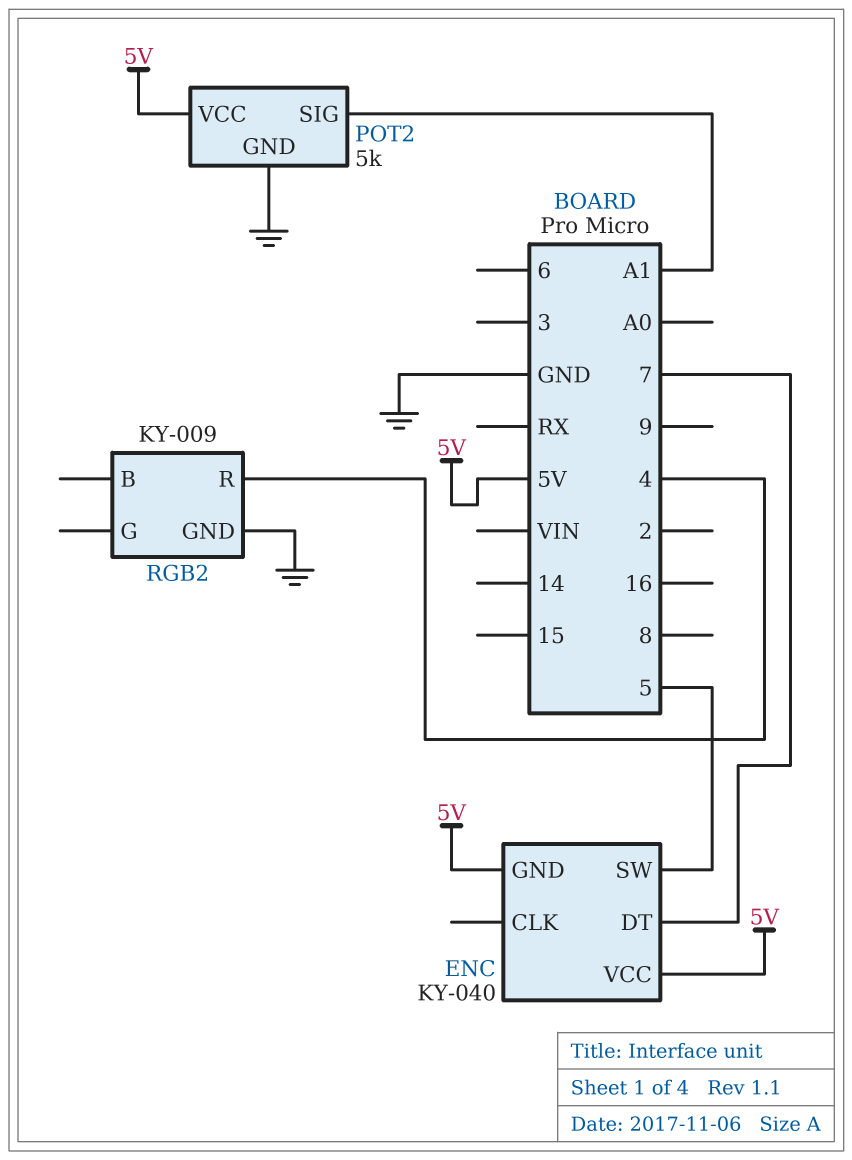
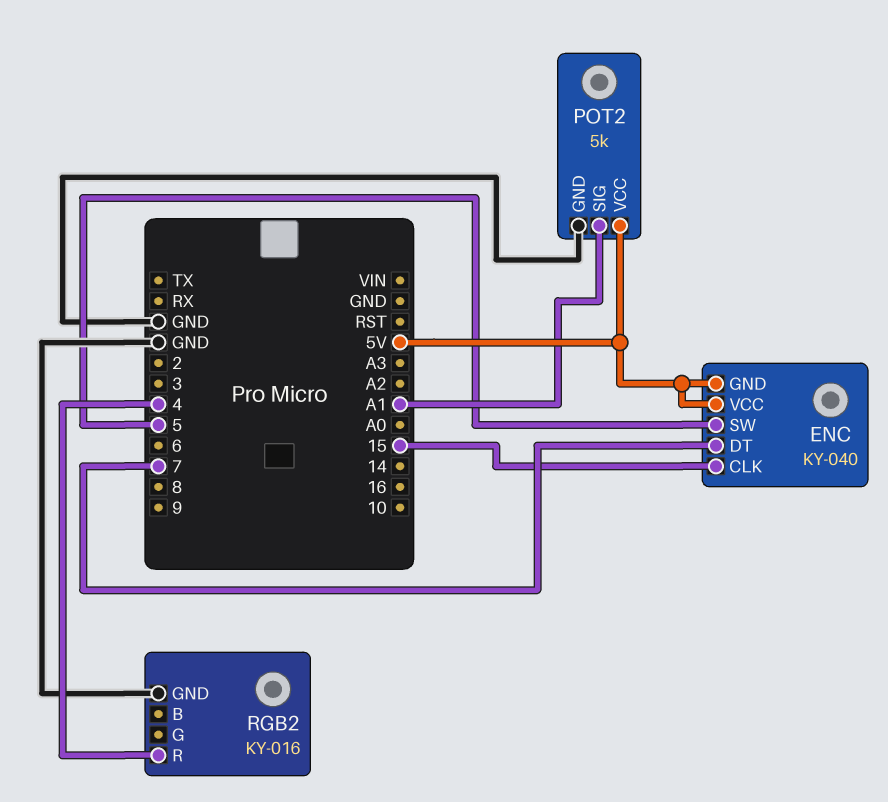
ENC pin CLK: none -> 15
RGB2: KY-009 -> KY-016

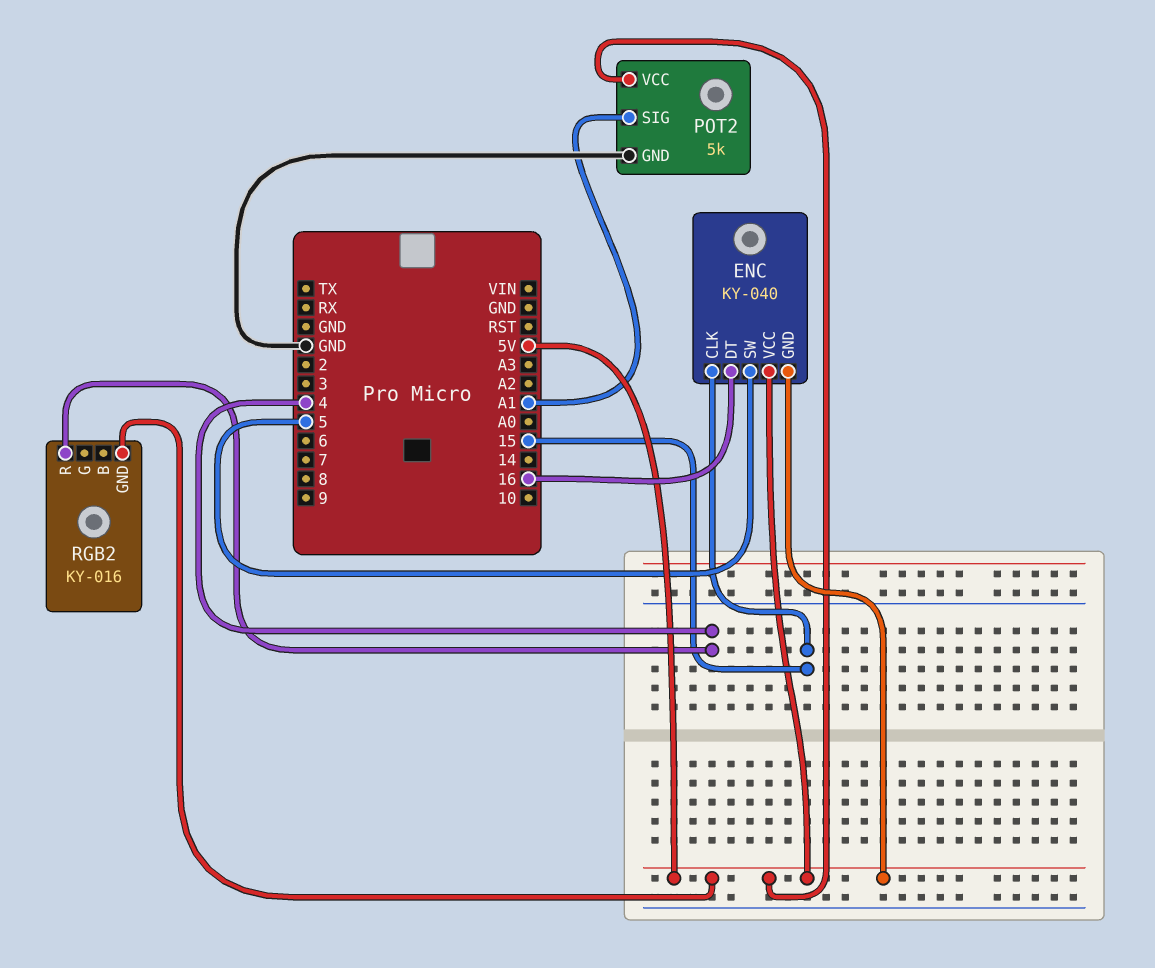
ENC pin DT: 7 -> 16
RGB2 pin GND: GND -> 5V

